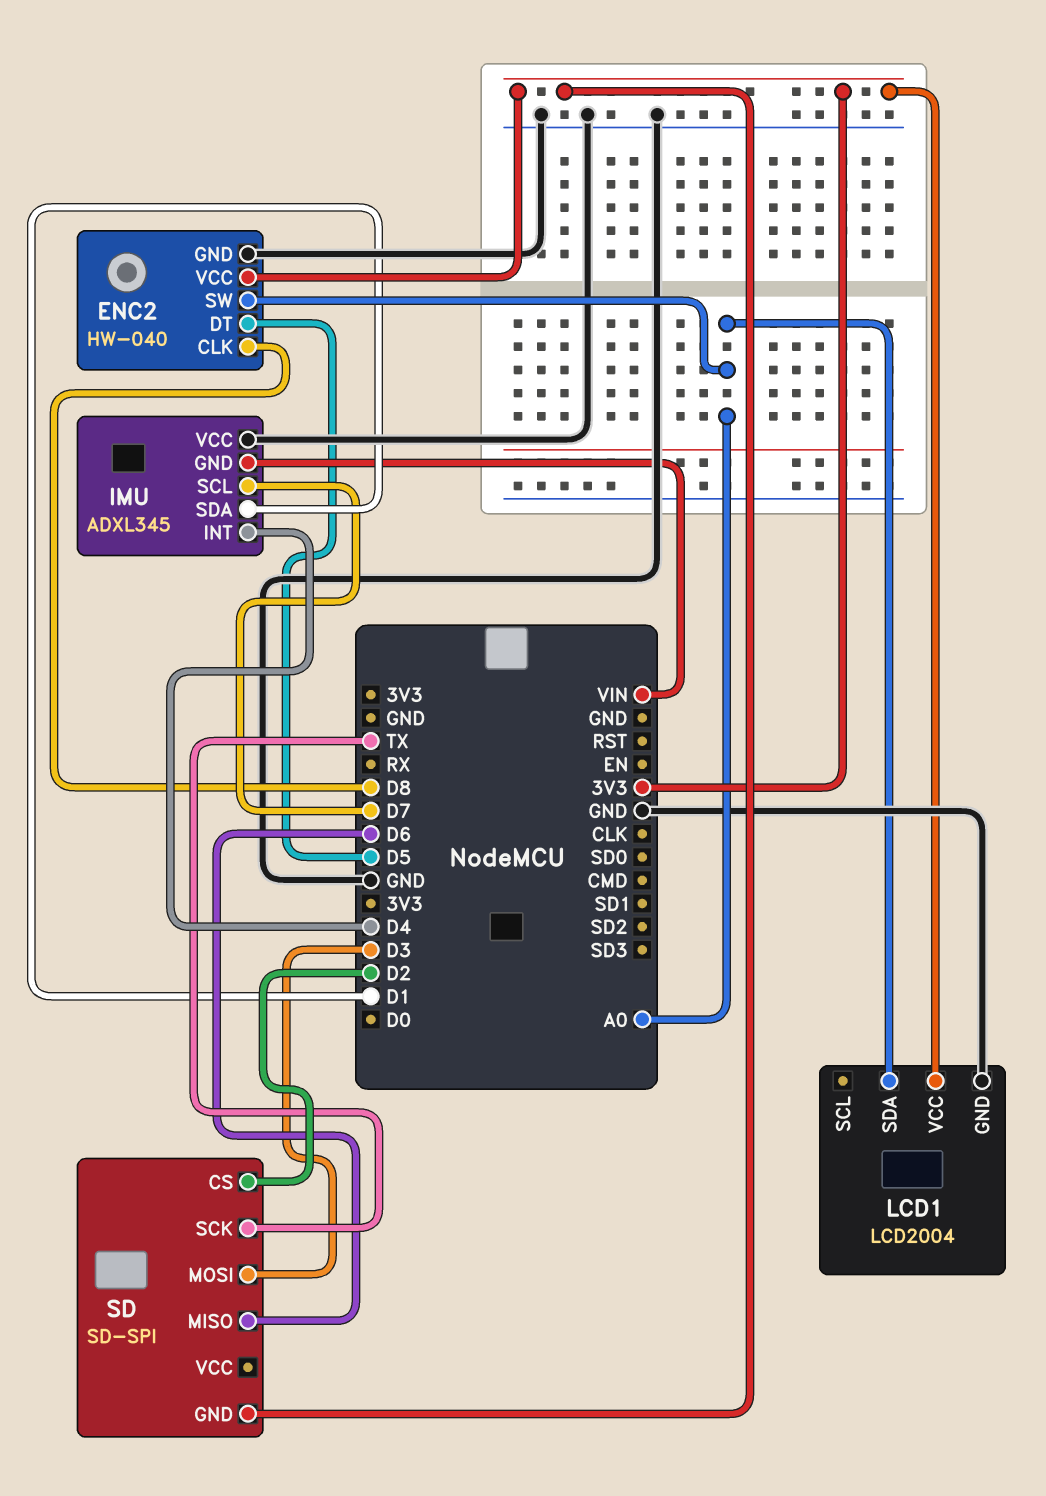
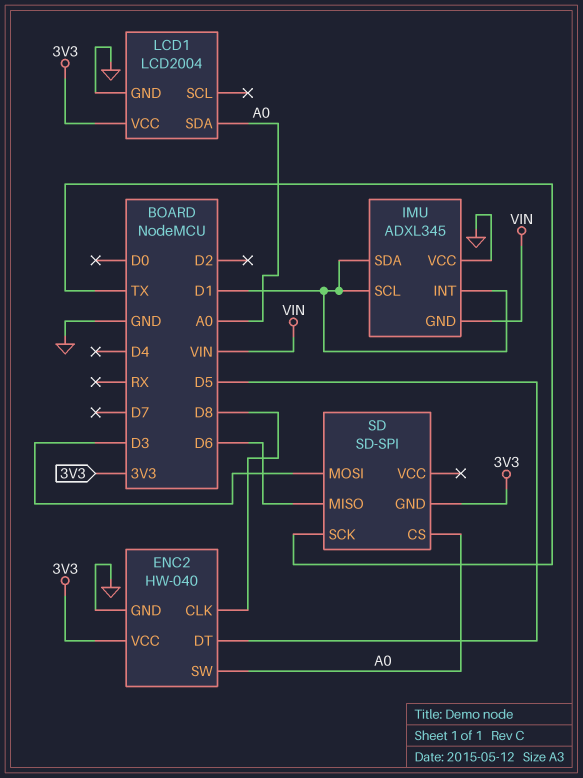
IMU pin INT: D4 -> D1
IMU pin SCL: D7 -> D1
SD pin CS: D2 -> A0

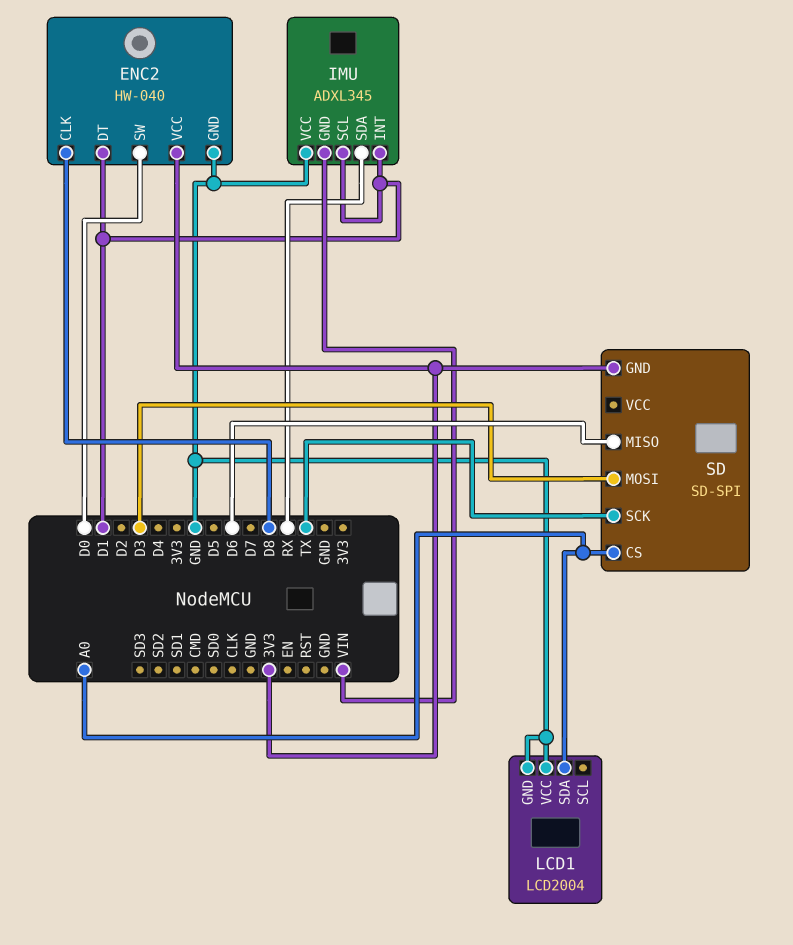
ENC2 pin DT: D5 -> D1
ENC2 pin SW: A0 -> D0
IMU pin SDA: D1 -> RX
LCD1 pin VCC: 3V3 -> GND

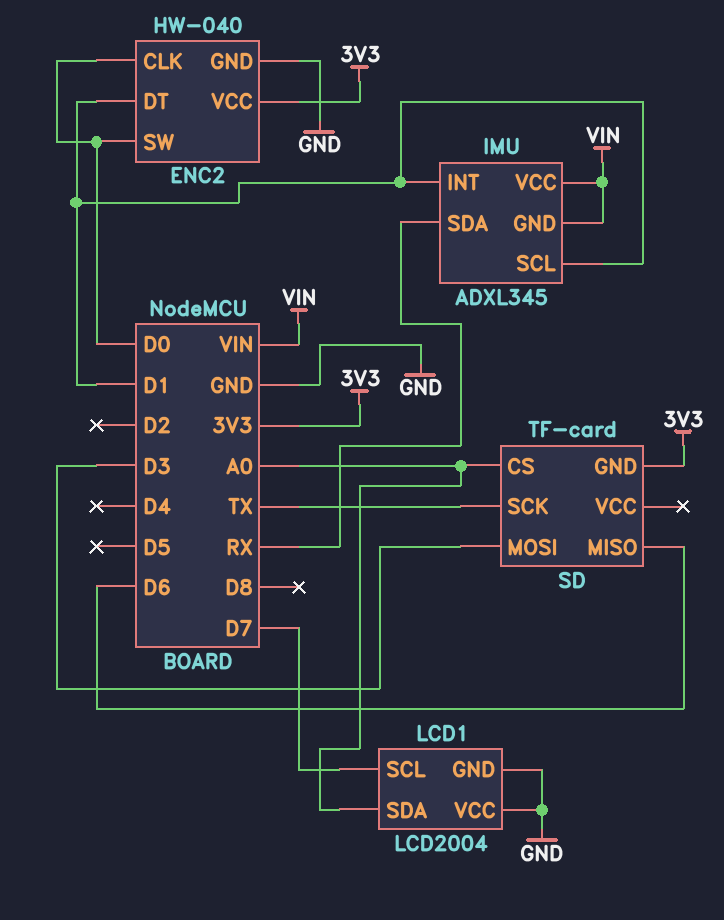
ENC2 pin CLK: D8 -> D0
IMU pin VCC: GND -> VIN
LCD1 pin SCL: none -> D7
SD: SD-SPI -> TF-card

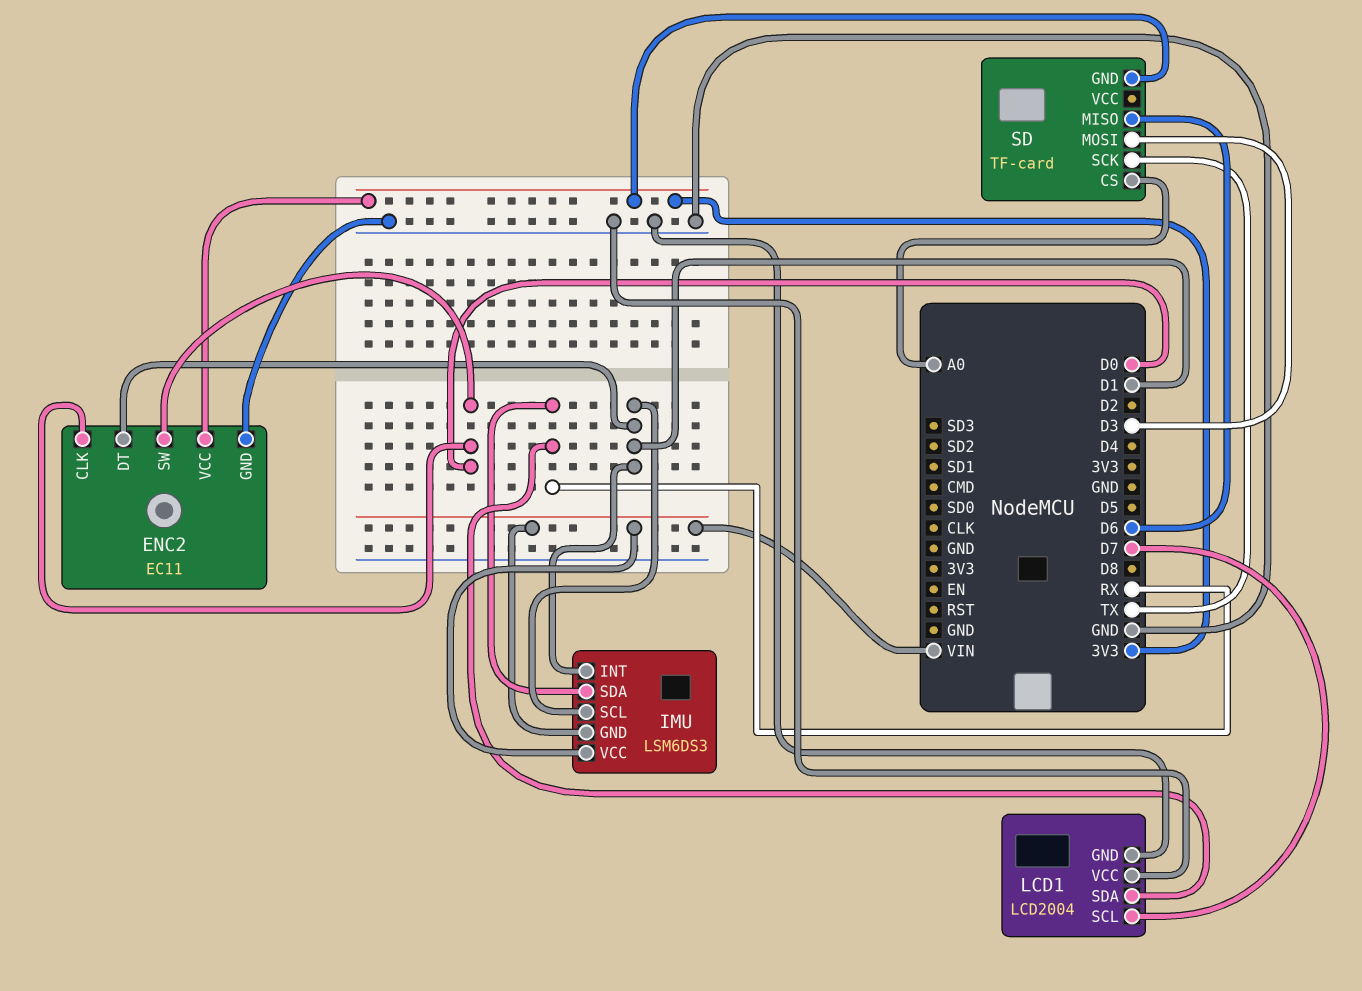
ENC2: HW-040 -> EC11
IMU: ADXL345 -> LSM6DS3
LCD1 pin SDA: A0 -> RX

